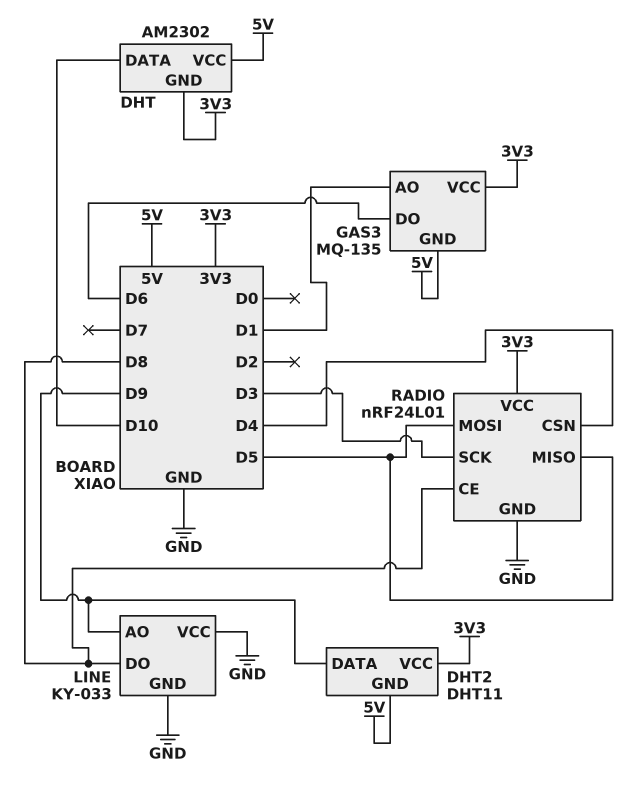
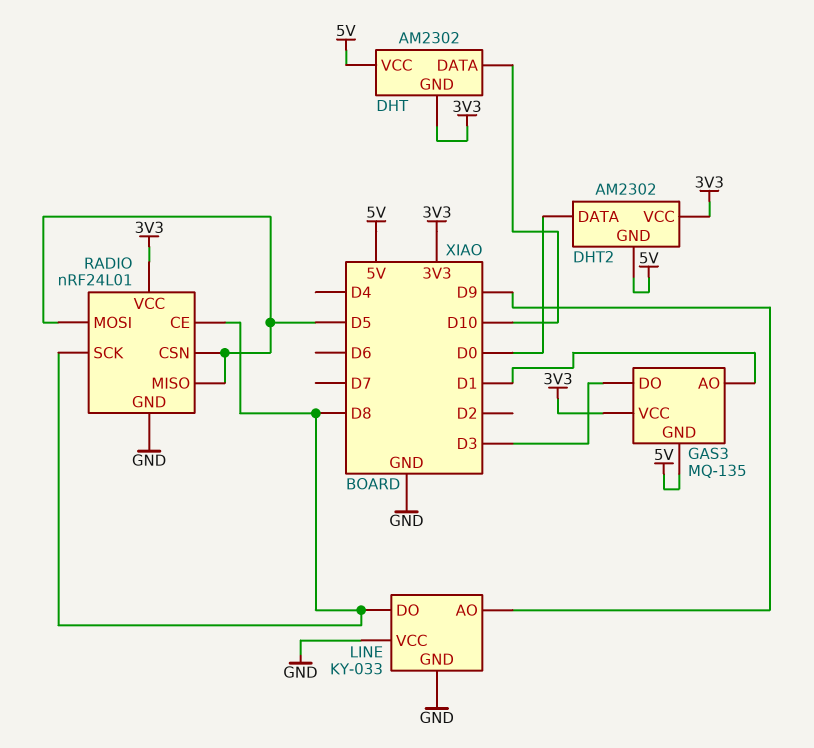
DHT2: DHT11 -> AM2302
DHT2 pin DATA: D9 -> D0
GAS3 pin DO: D6 -> D3
RADIO pin CSN: D4 -> D5
RADIO pin SCK: D3 -> D8

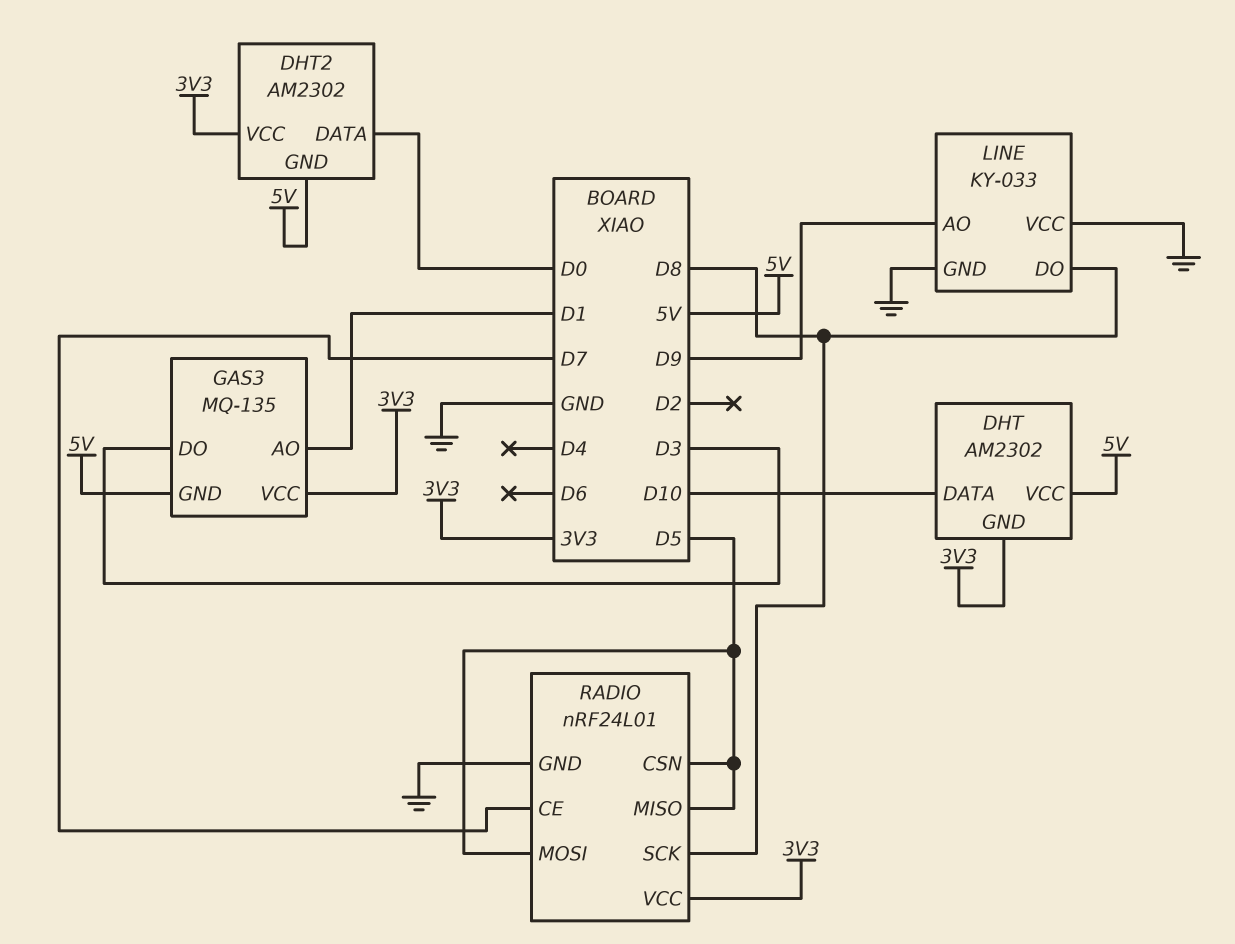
RADIO pin CE: D8 -> D7

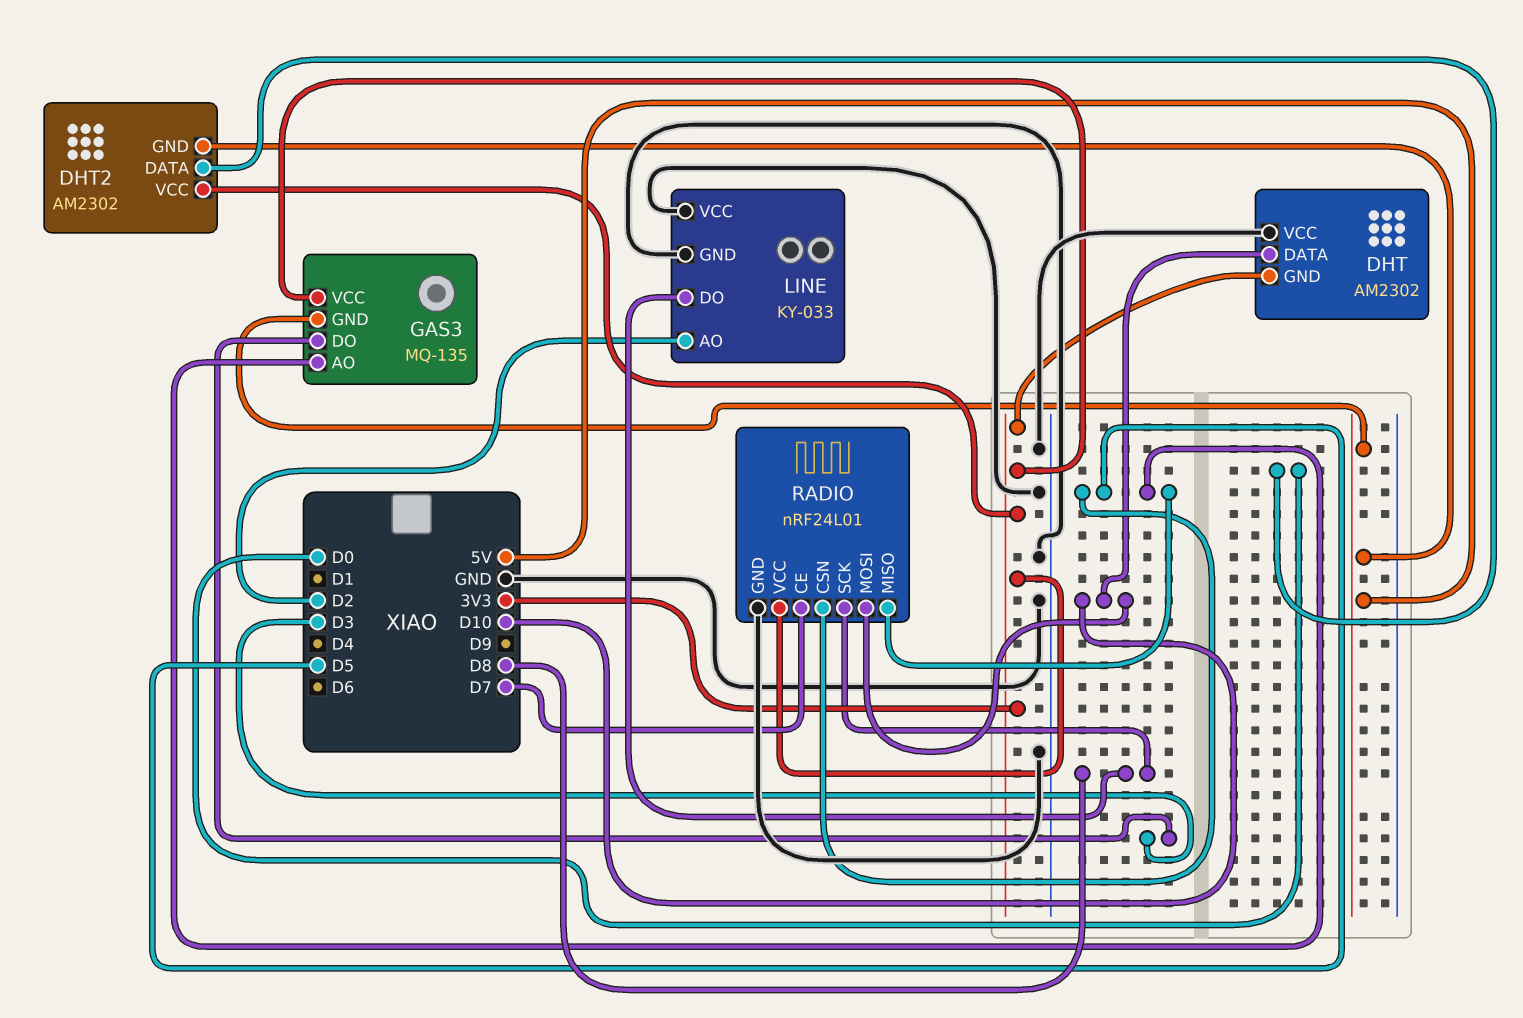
DHT pin VCC: 5V -> GND
GAS3 pin AO: D1 -> D5
LINE pin AO: D9 -> D2
RADIO pin MOSI: D5 -> D10

